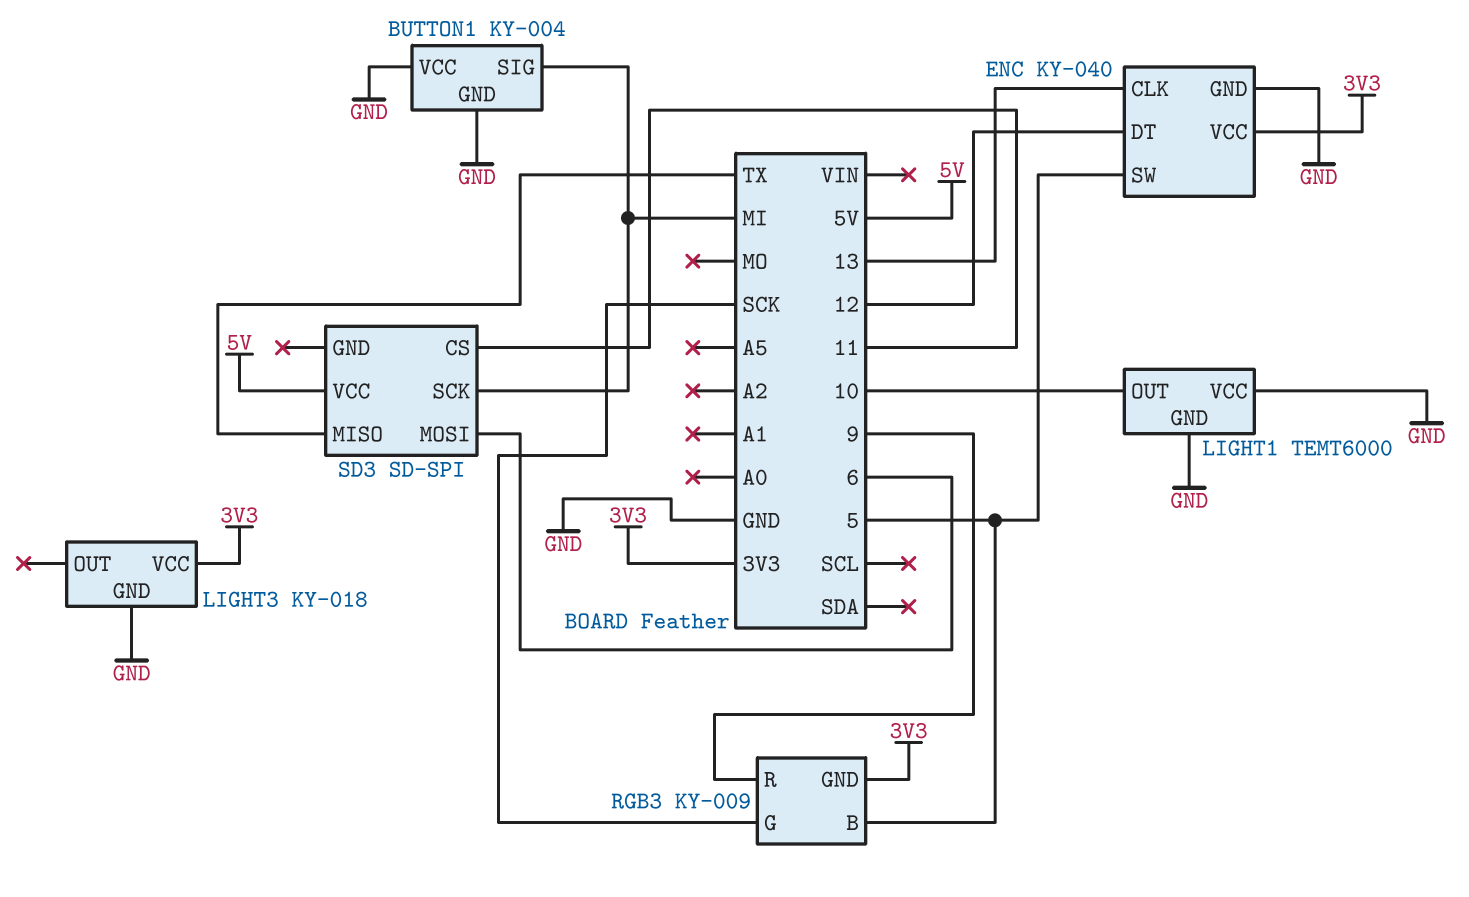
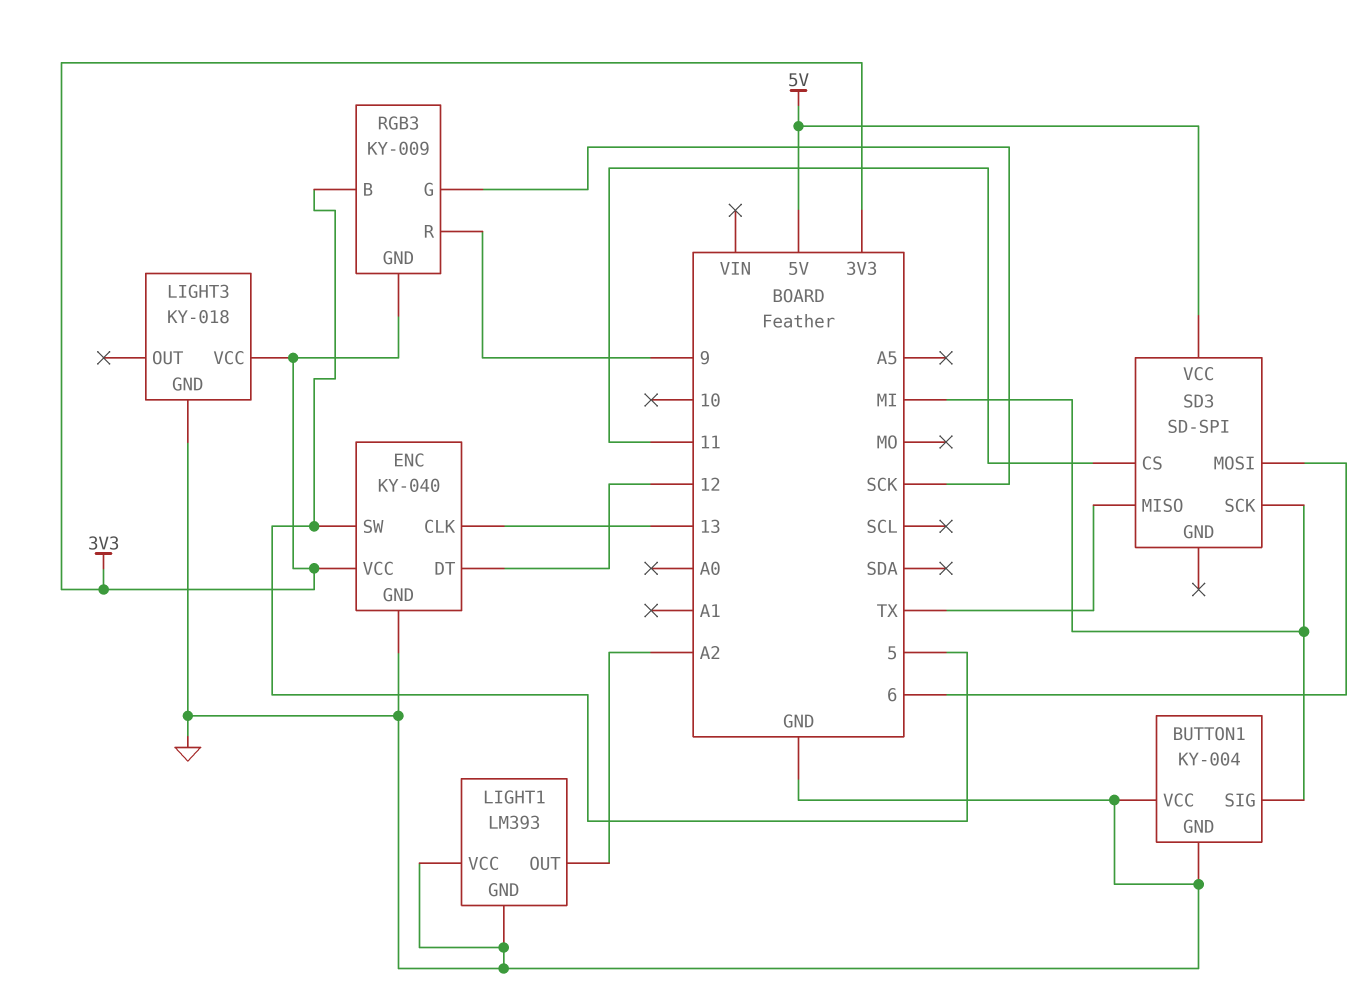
LIGHT1: TEMT6000 -> LM393
LIGHT1 pin OUT: 10 -> A2

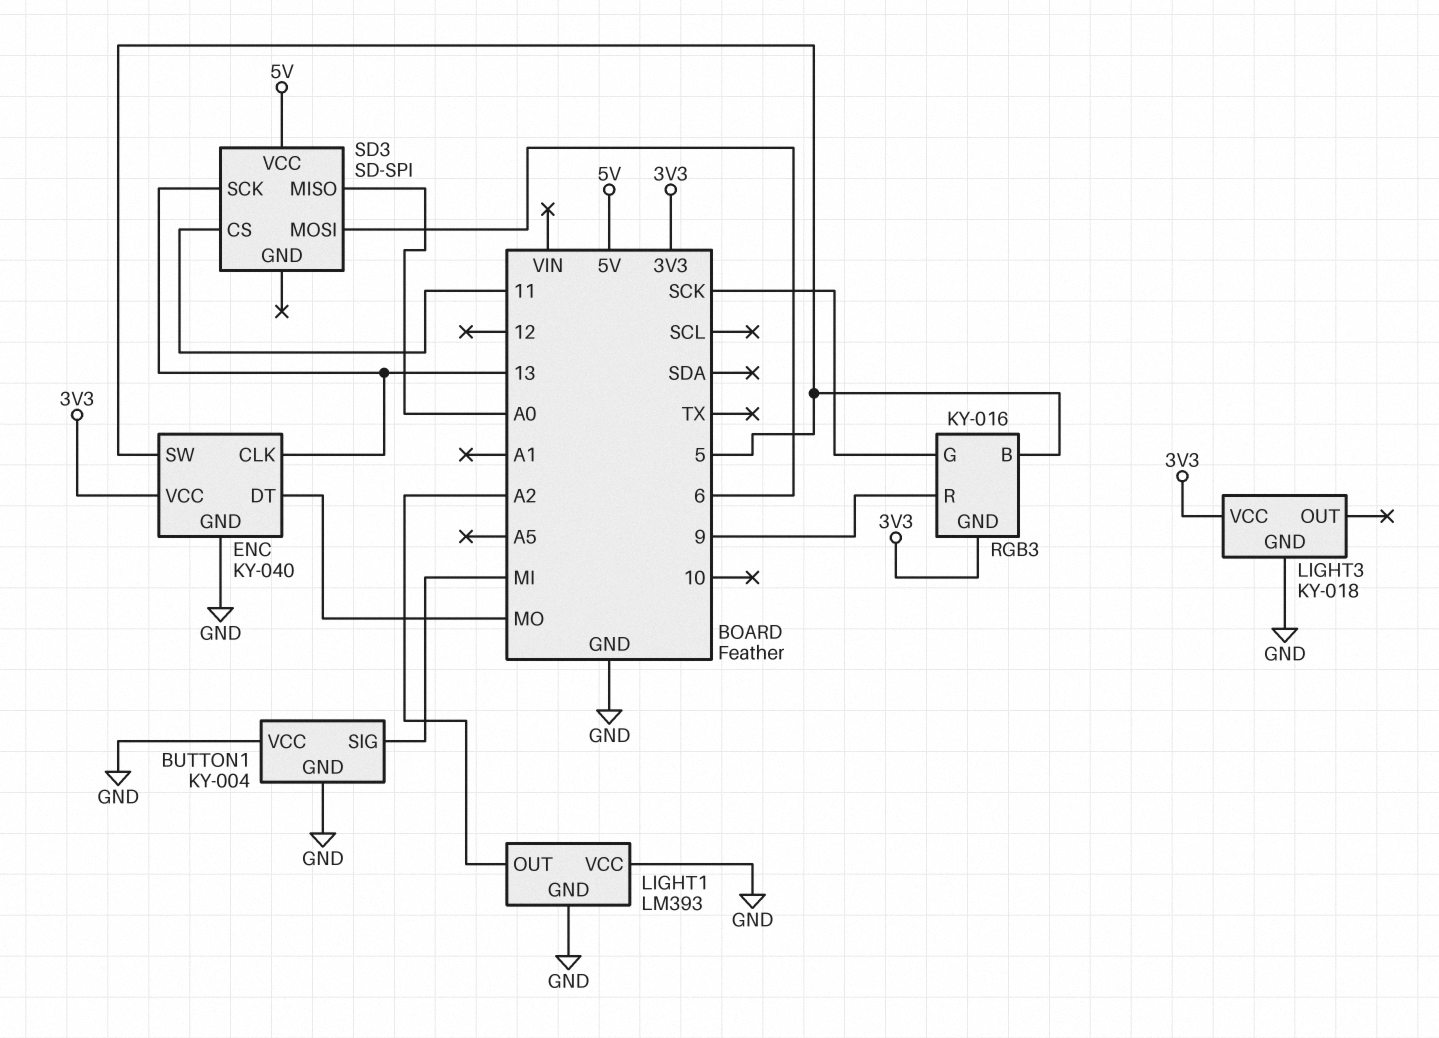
ENC pin DT: 12 -> MO
RGB3: KY-009 -> KY-016
SD3 pin MISO: TX -> A0
SD3 pin SCK: MI -> 13

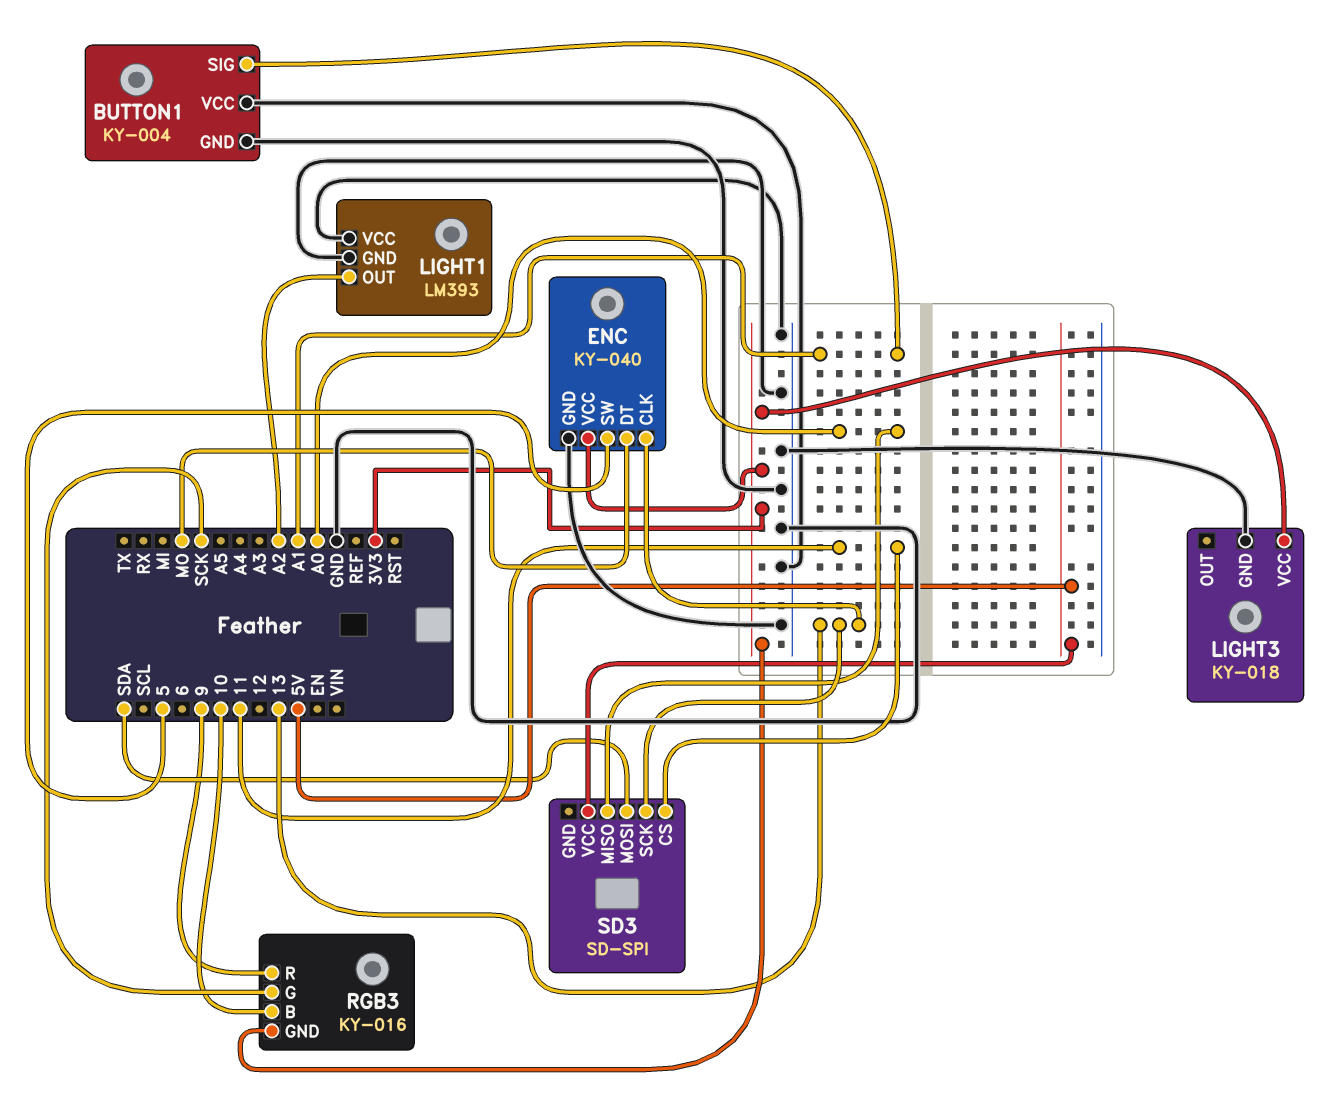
BUTTON1 pin SIG: MI -> A1
RGB3 pin B: 5 -> 10
SD3 pin MOSI: 6 -> SDA

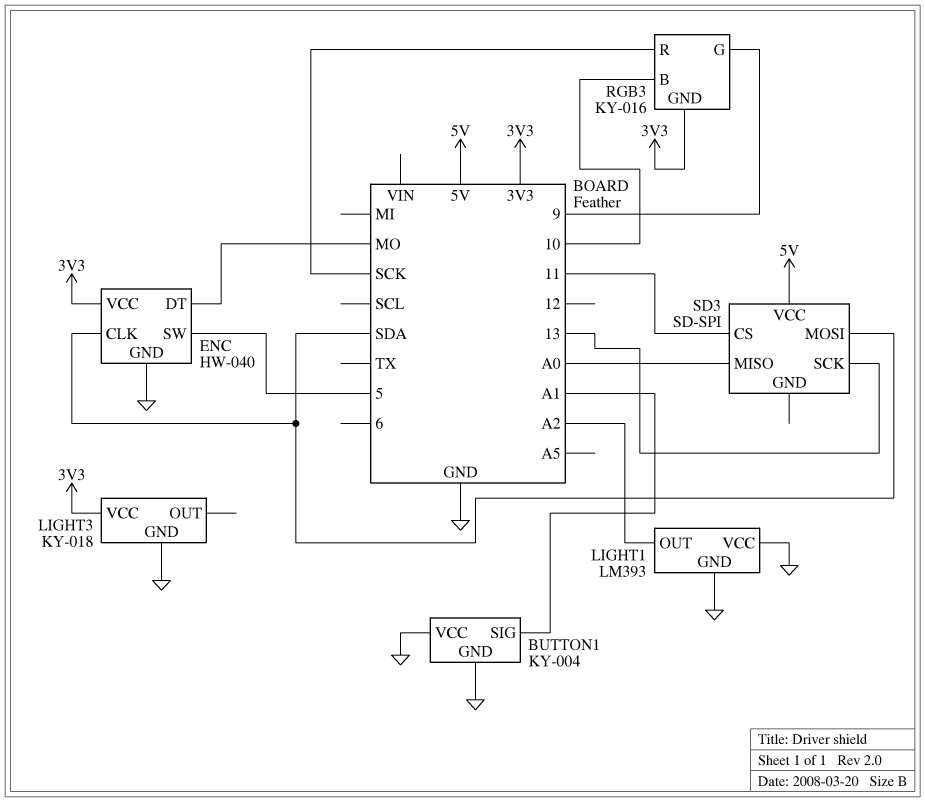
ENC: KY-040 -> HW-040
ENC pin CLK: 13 -> SDA
RGB3 pin G: SCK -> 9
RGB3 pin R: 9 -> SCK

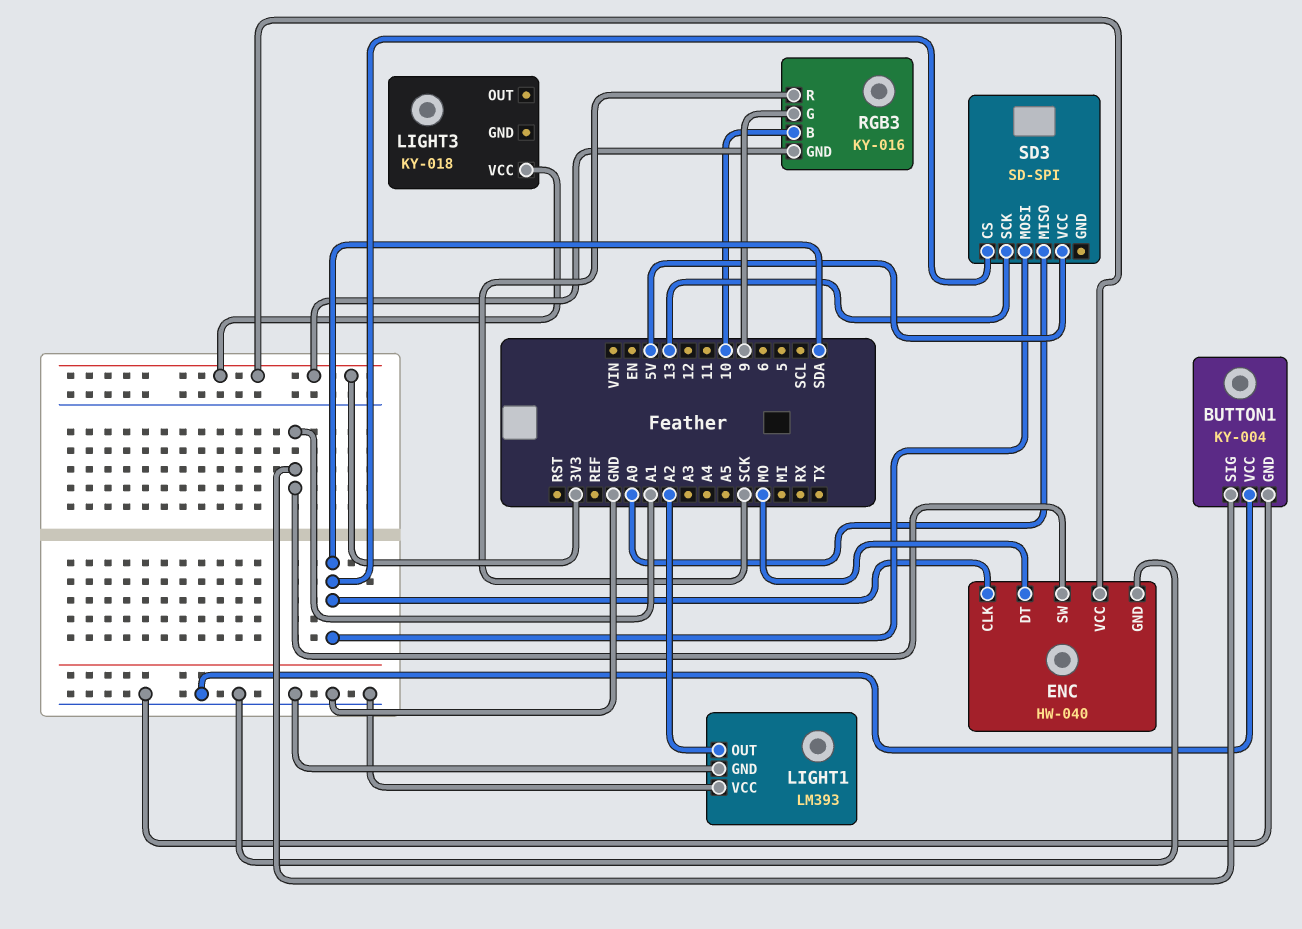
ENC pin SW: 5 -> A1
LIGHT3 pin GND: GND -> none
SD3 pin CS: 11 -> SDA

